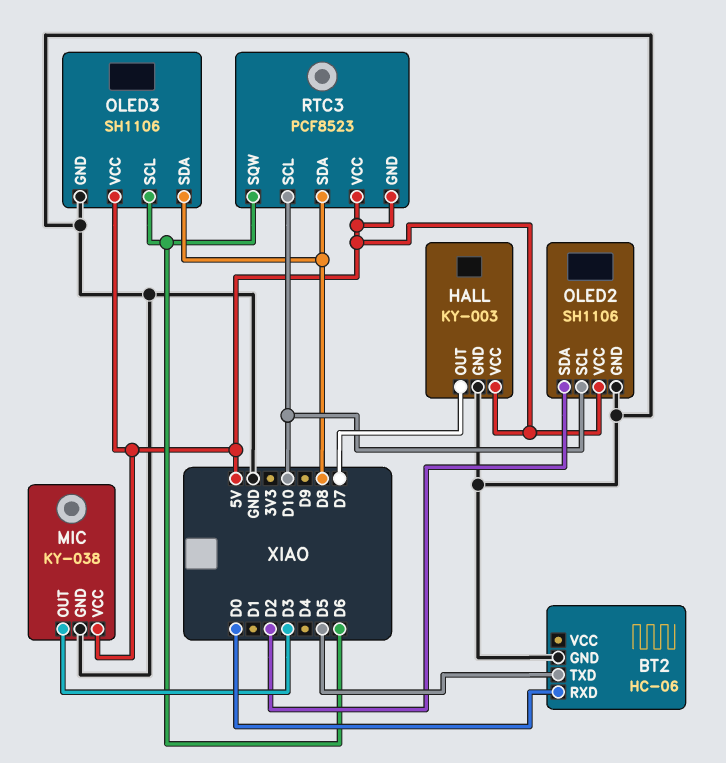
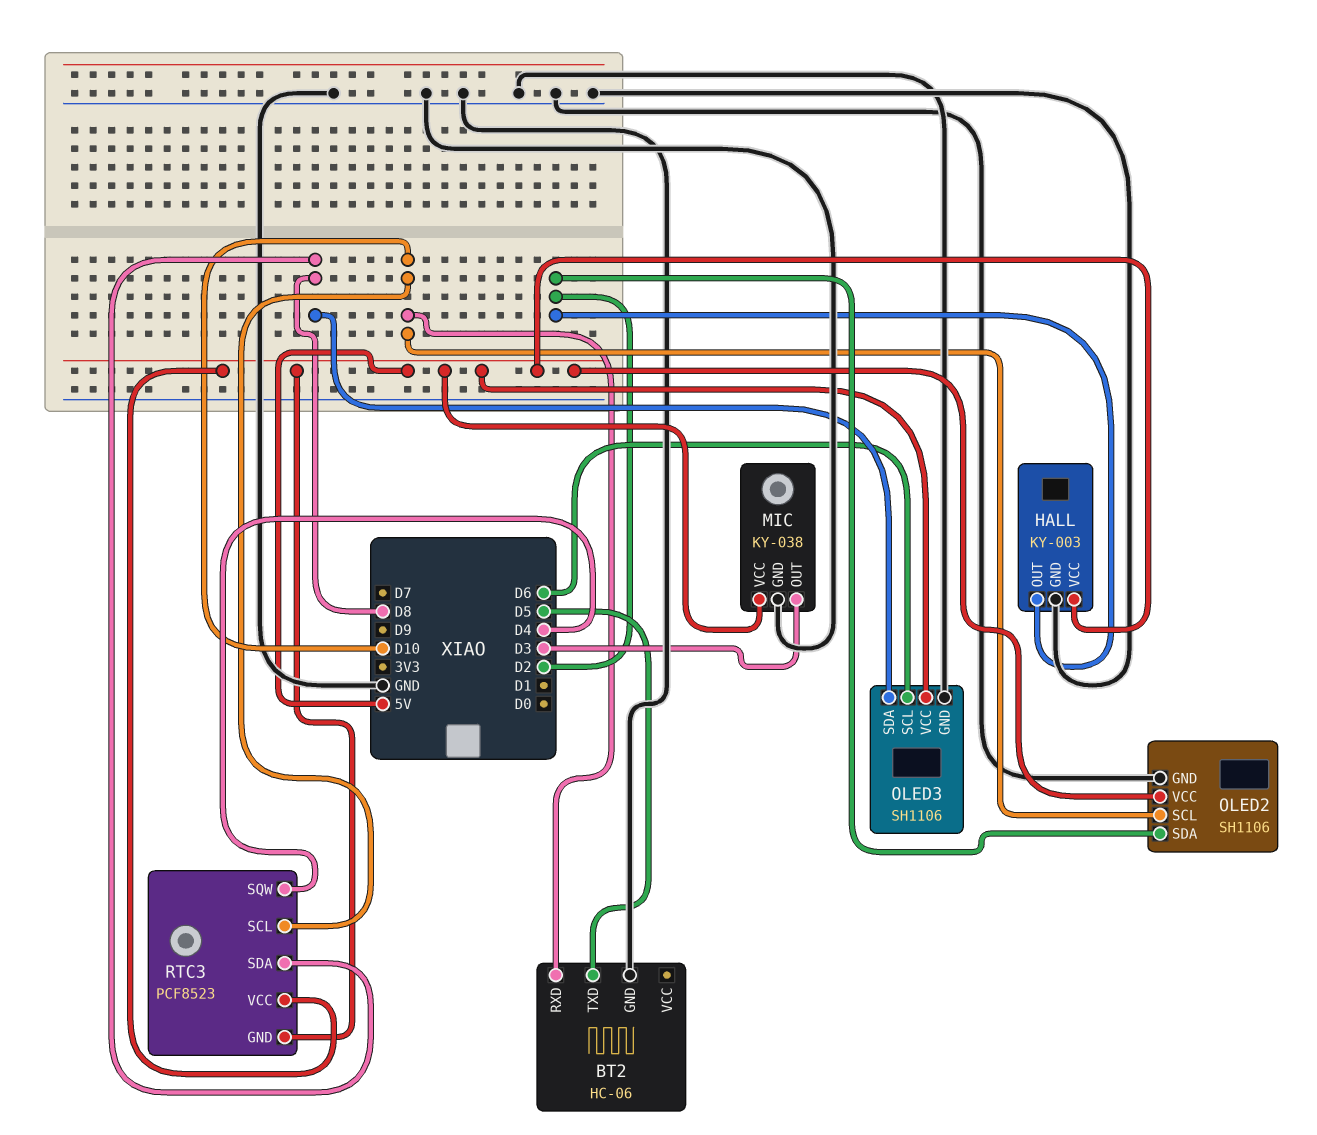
BT2 pin RXD: D0 -> D10
HALL pin OUT: D7 -> D2
RTC3 pin SQW: D6 -> D4

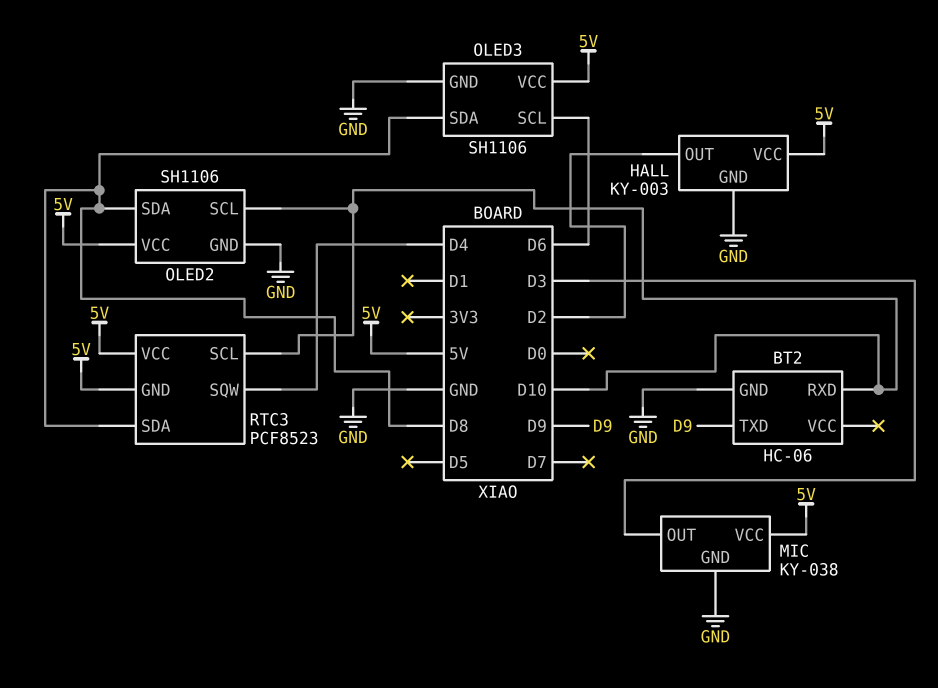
BT2 pin TXD: D5 -> D9
OLED2 pin SDA: D2 -> D8

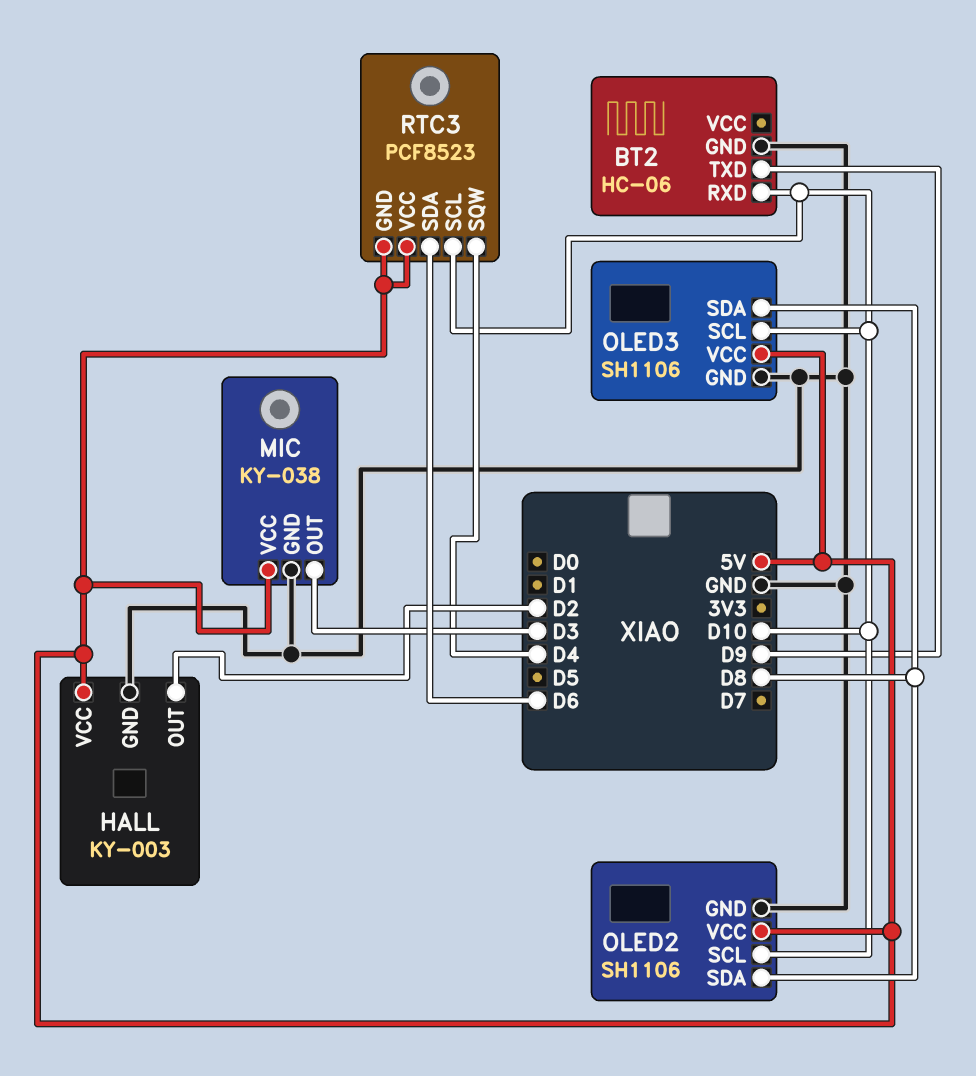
OLED3 pin SCL: D6 -> D10
RTC3 pin SDA: D8 -> D6

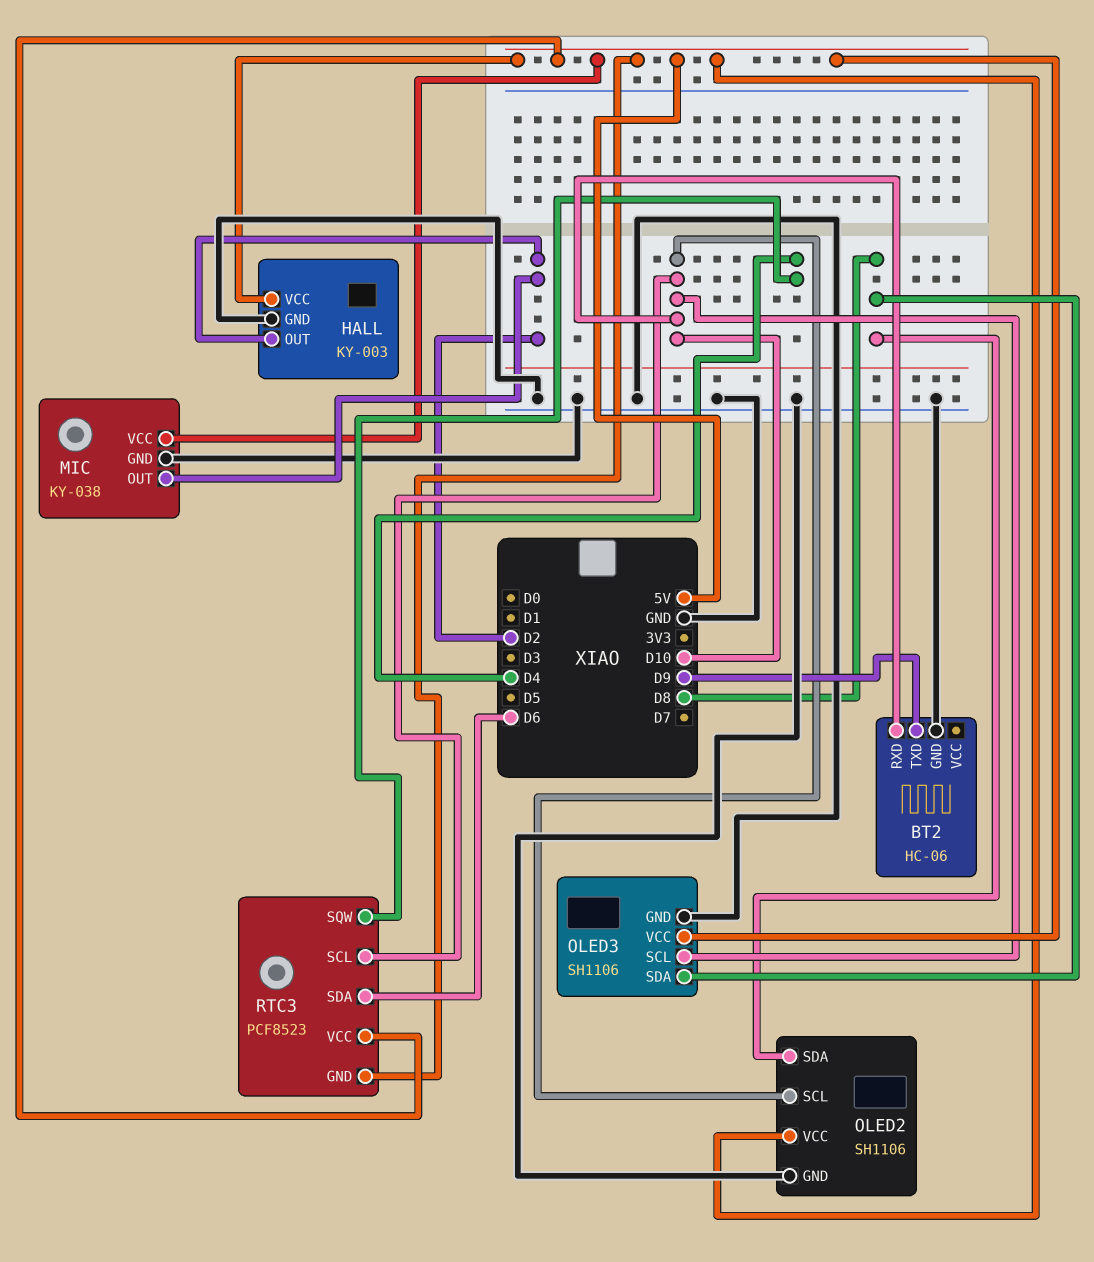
MIC pin OUT: D3 -> D2

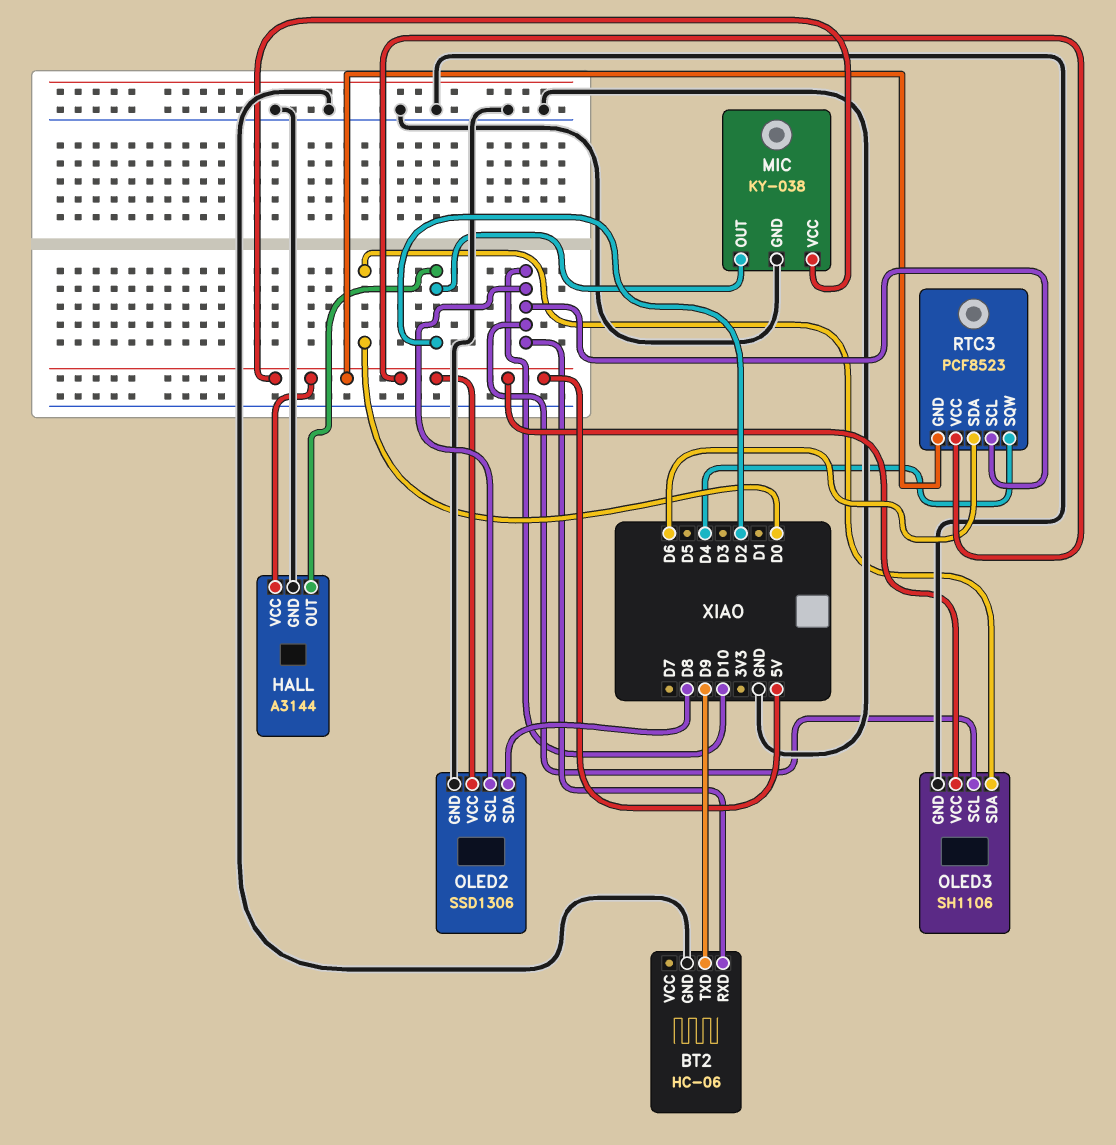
HALL: KY-003 -> A3144
OLED2: SH1106 -> SSD1306
OLED3 pin SDA: D8 -> D0

